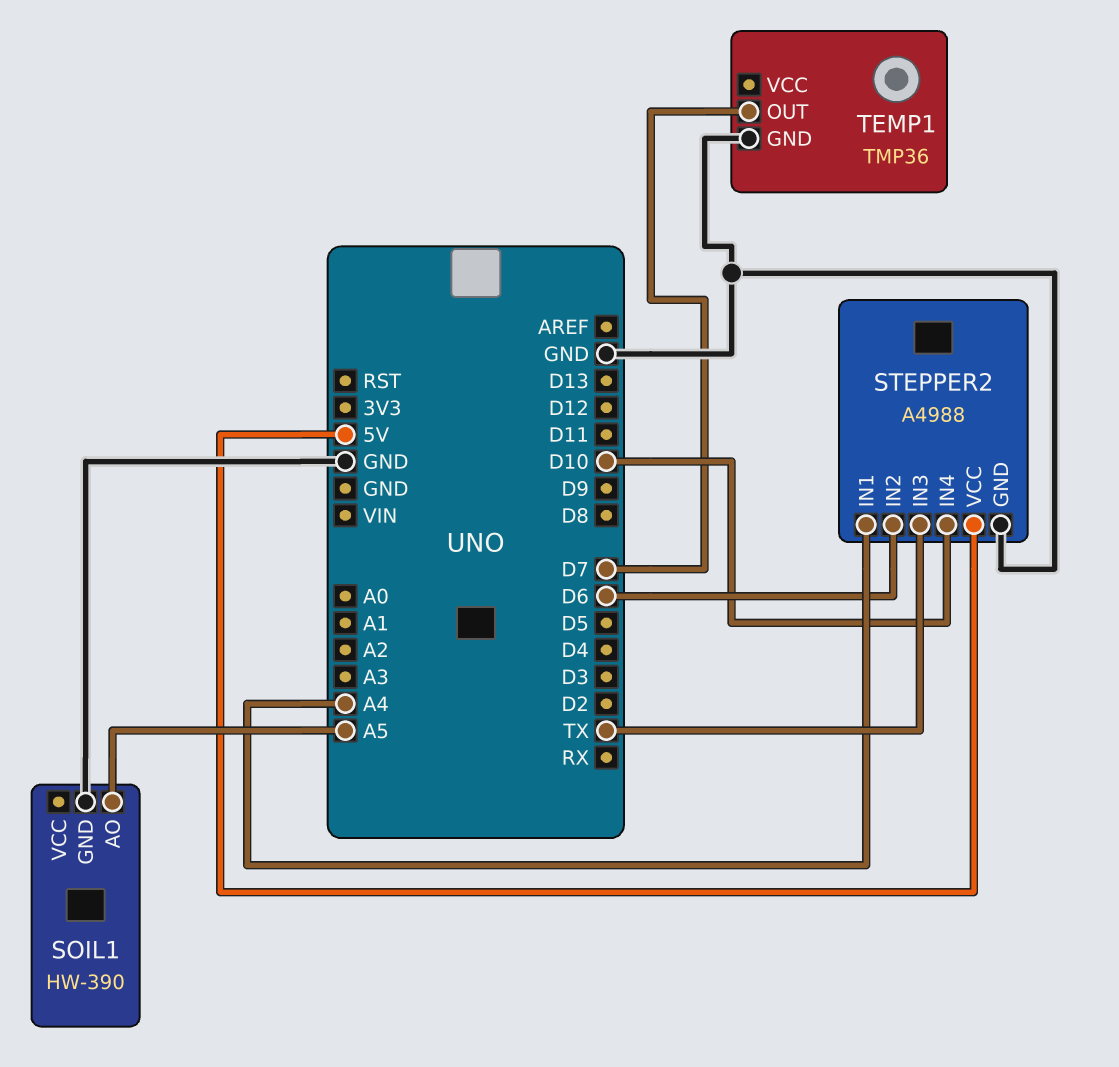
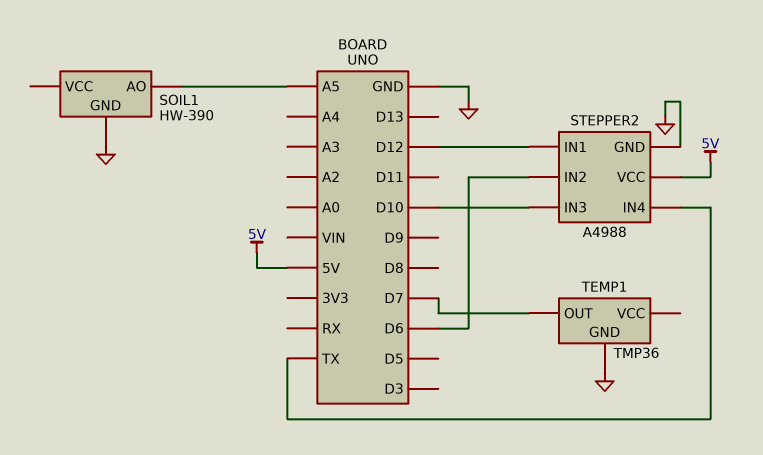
STEPPER2 pin IN1: A4 -> D12
STEPPER2 pin IN3: TX -> D10
STEPPER2 pin IN4: D10 -> TX

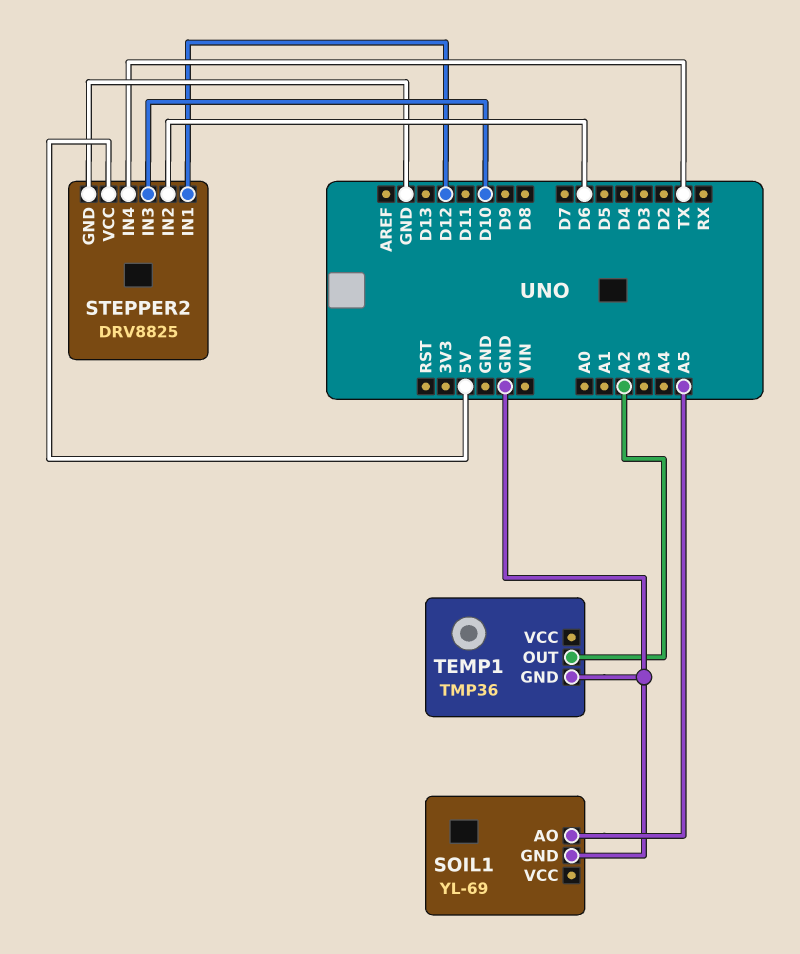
SOIL1: HW-390 -> YL-69
STEPPER2: A4988 -> DRV8825
TEMP1 pin OUT: D7 -> A2

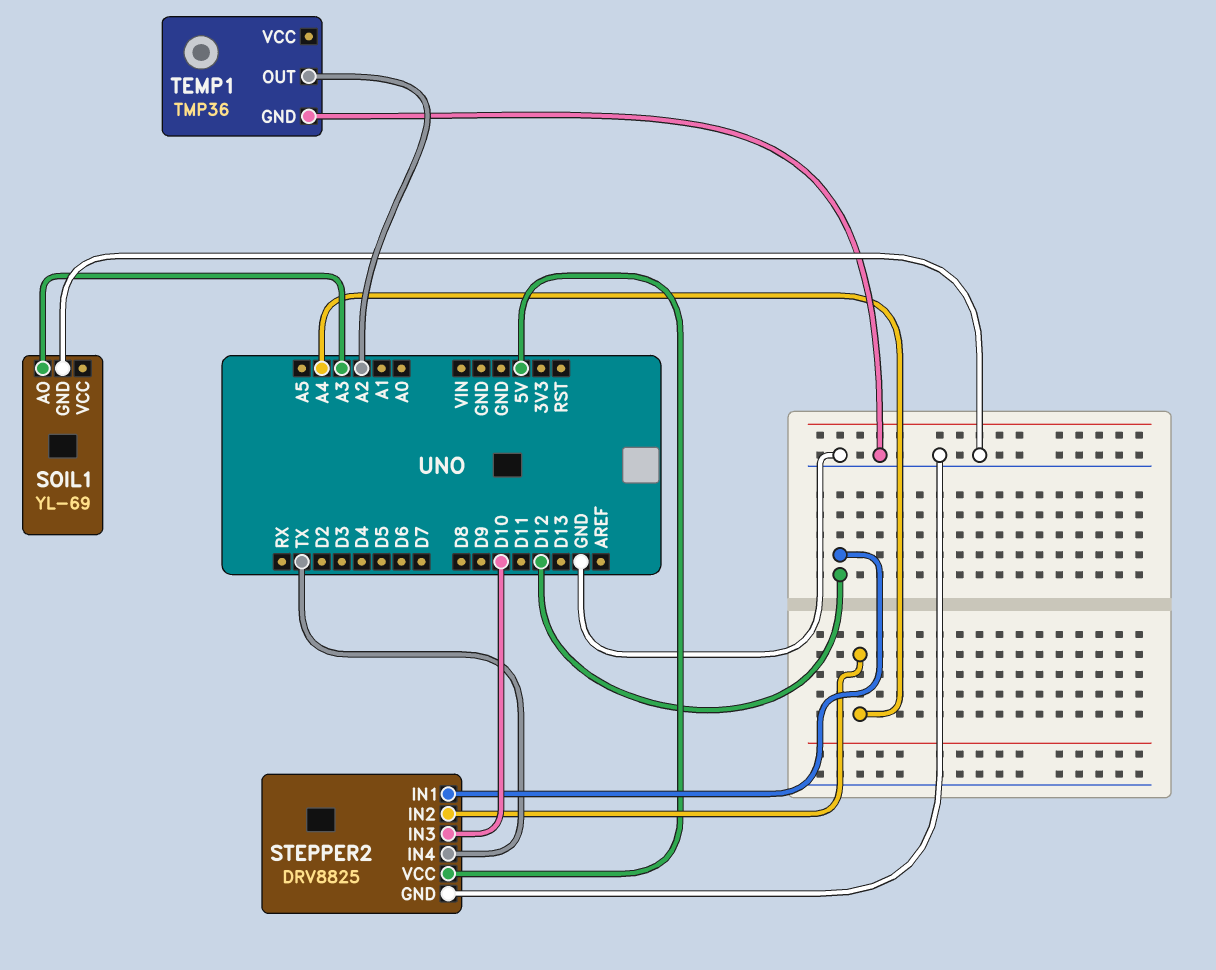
SOIL1 pin AO: A5 -> A3
STEPPER2 pin IN2: D6 -> A4

